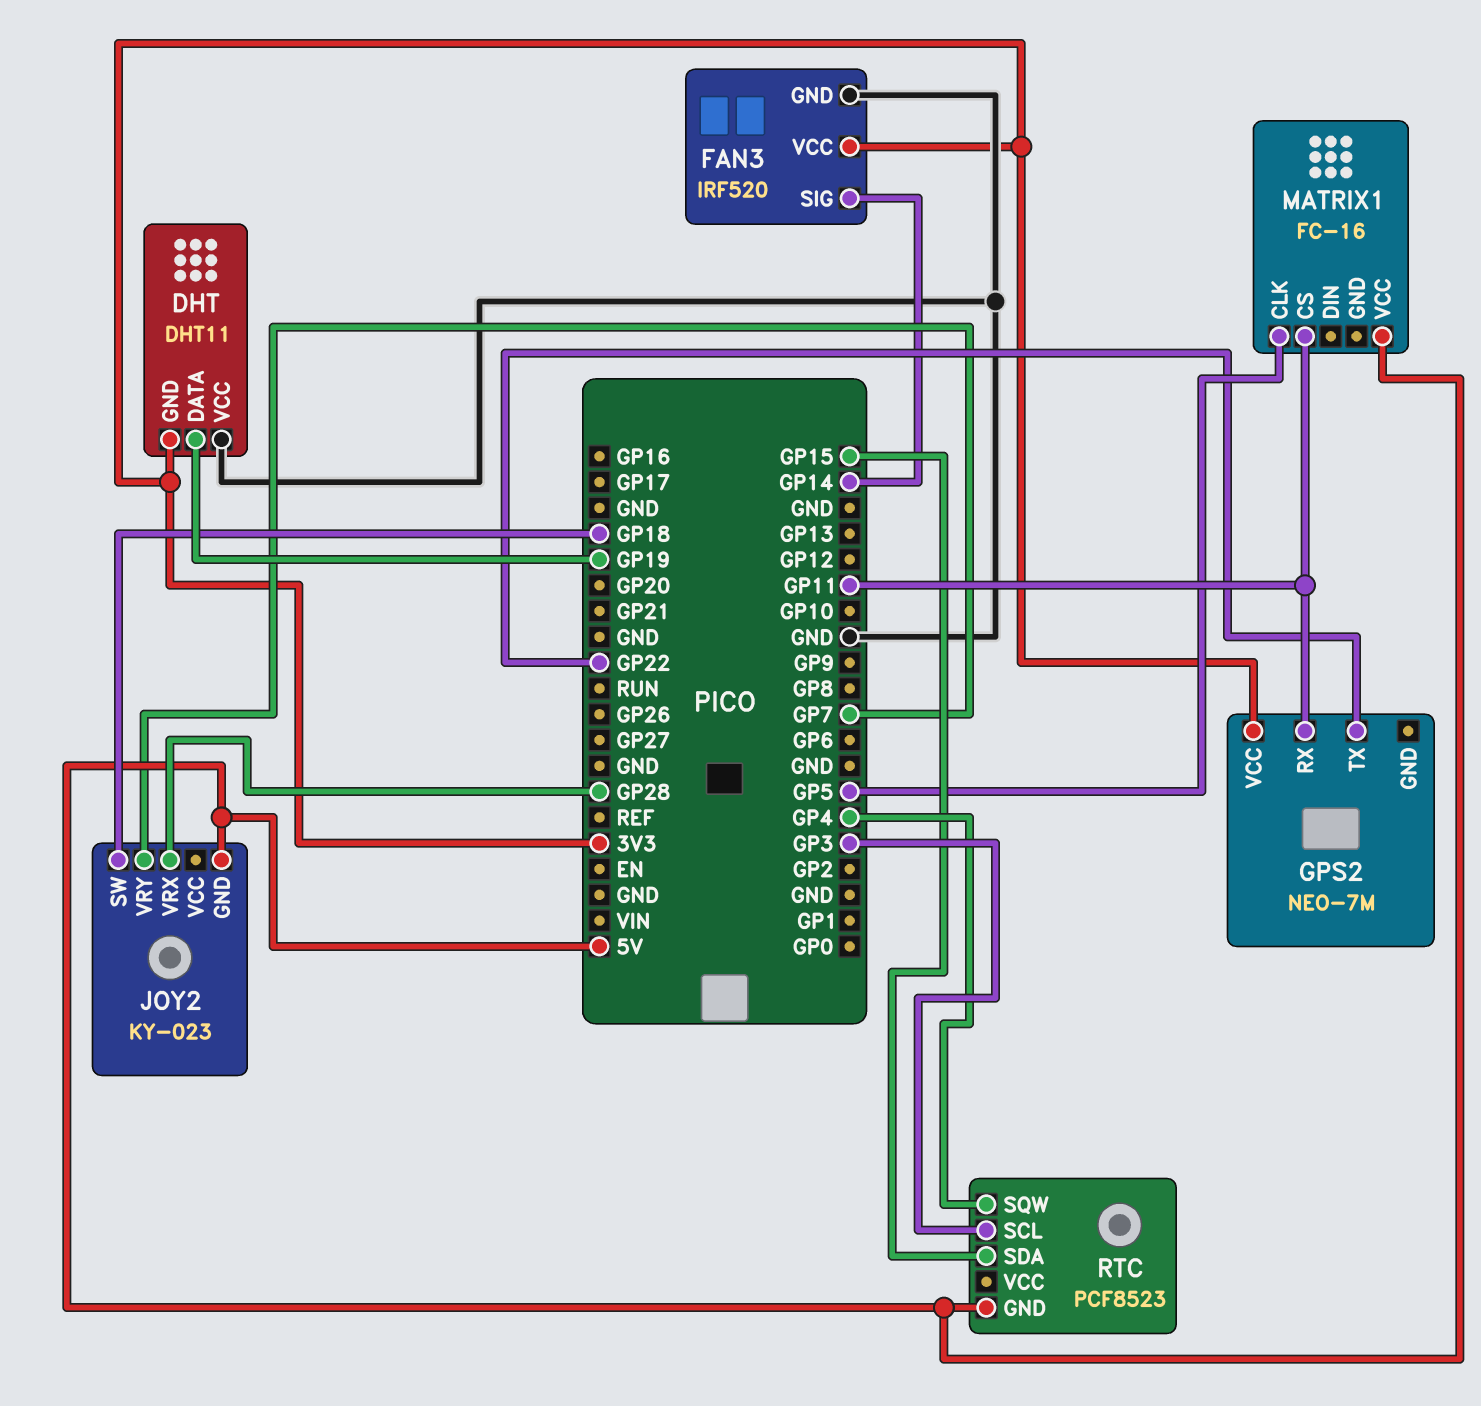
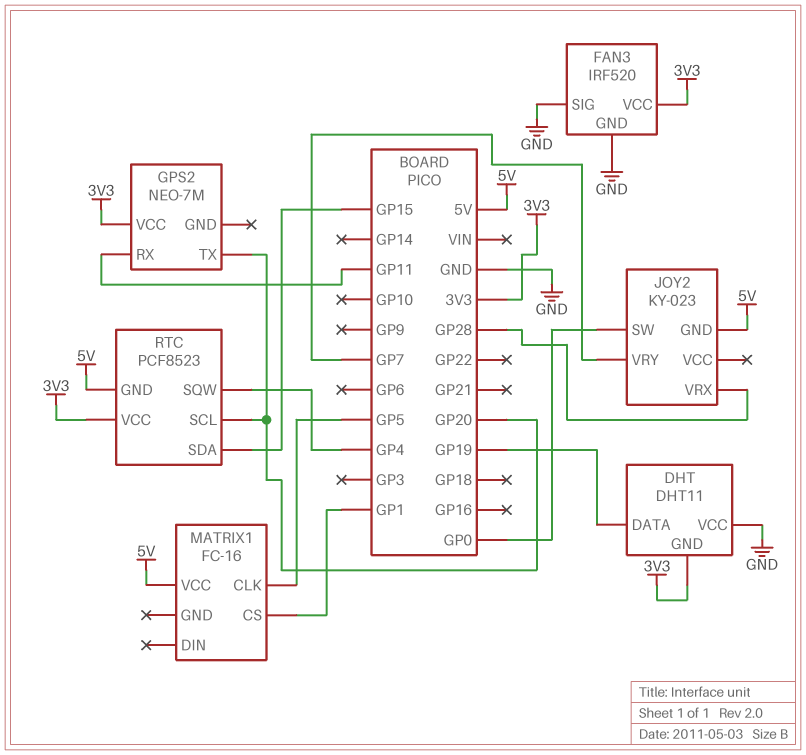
FAN3 pin SIG: GP14 -> GND
GPS2 pin TX: GP22 -> GP20
JOY2 pin SW: GP18 -> GP0
MATRIX1 pin CS: GP11 -> GP1
RTC pin SCL: GP3 -> GP20
RTC pin VCC: none -> 3V3

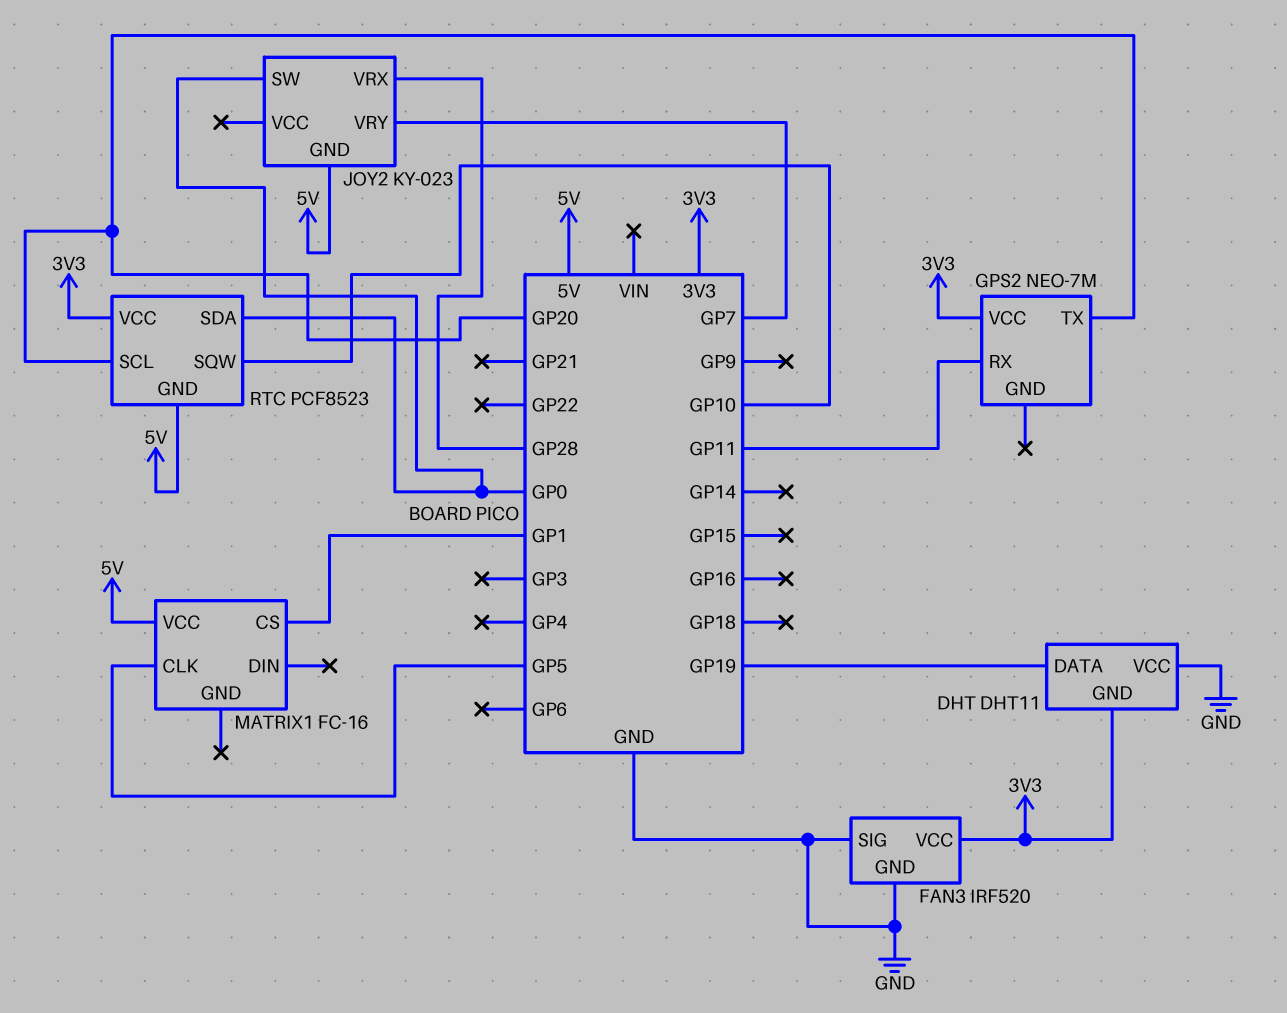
RTC pin SDA: GP15 -> GP0
RTC pin SQW: GP4 -> GP10

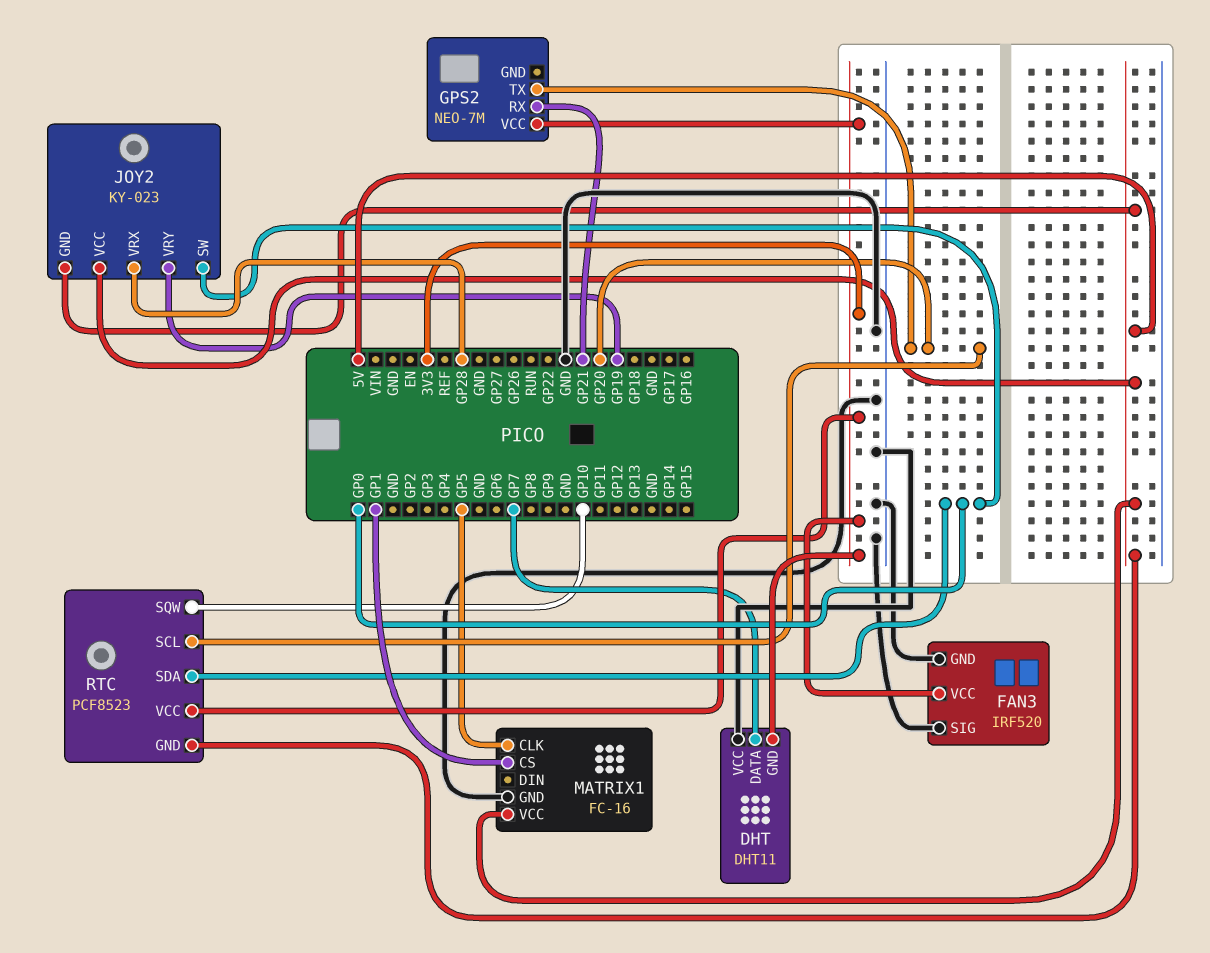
DHT pin DATA: GP19 -> GP7
GPS2 pin RX: GP11 -> GP21
JOY2 pin VCC: none -> 5V
JOY2 pin VRY: GP7 -> GP19
MATRIX1 pin GND: none -> GND

